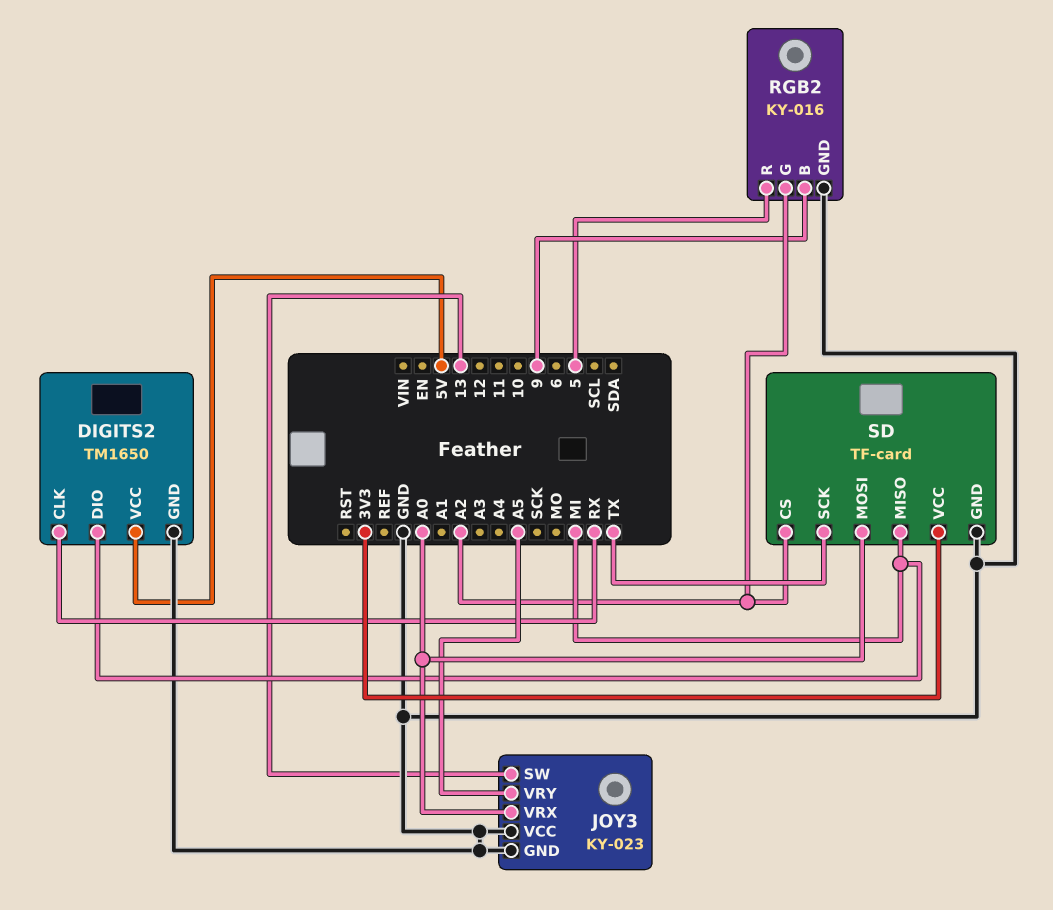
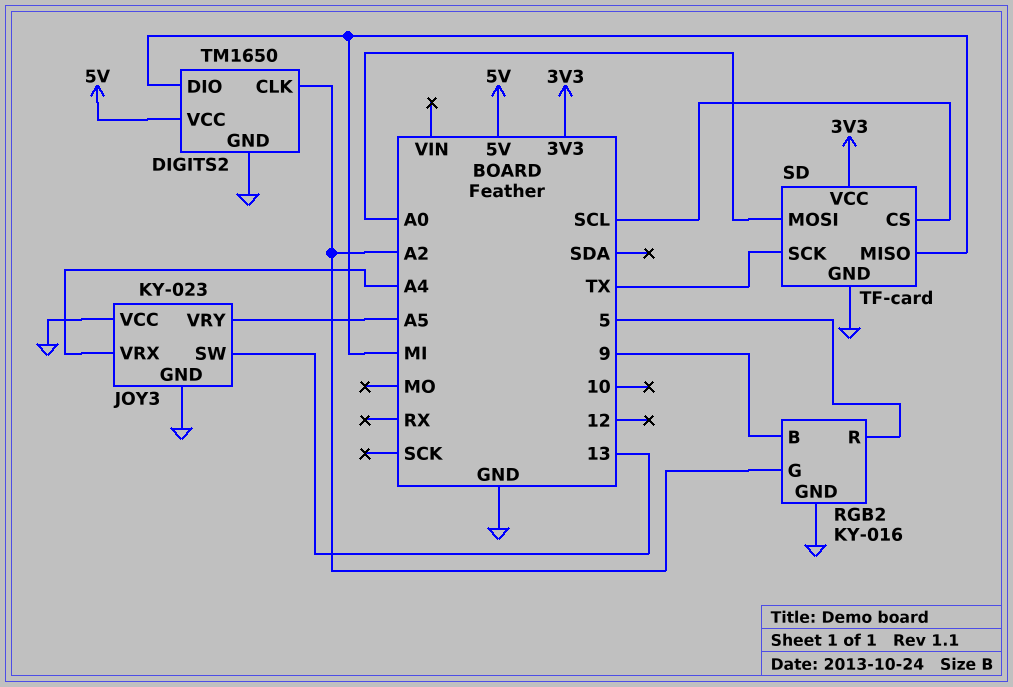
DIGITS2 pin CLK: RX -> A2
JOY3 pin VRX: A0 -> A4
SD pin CS: A2 -> SCL

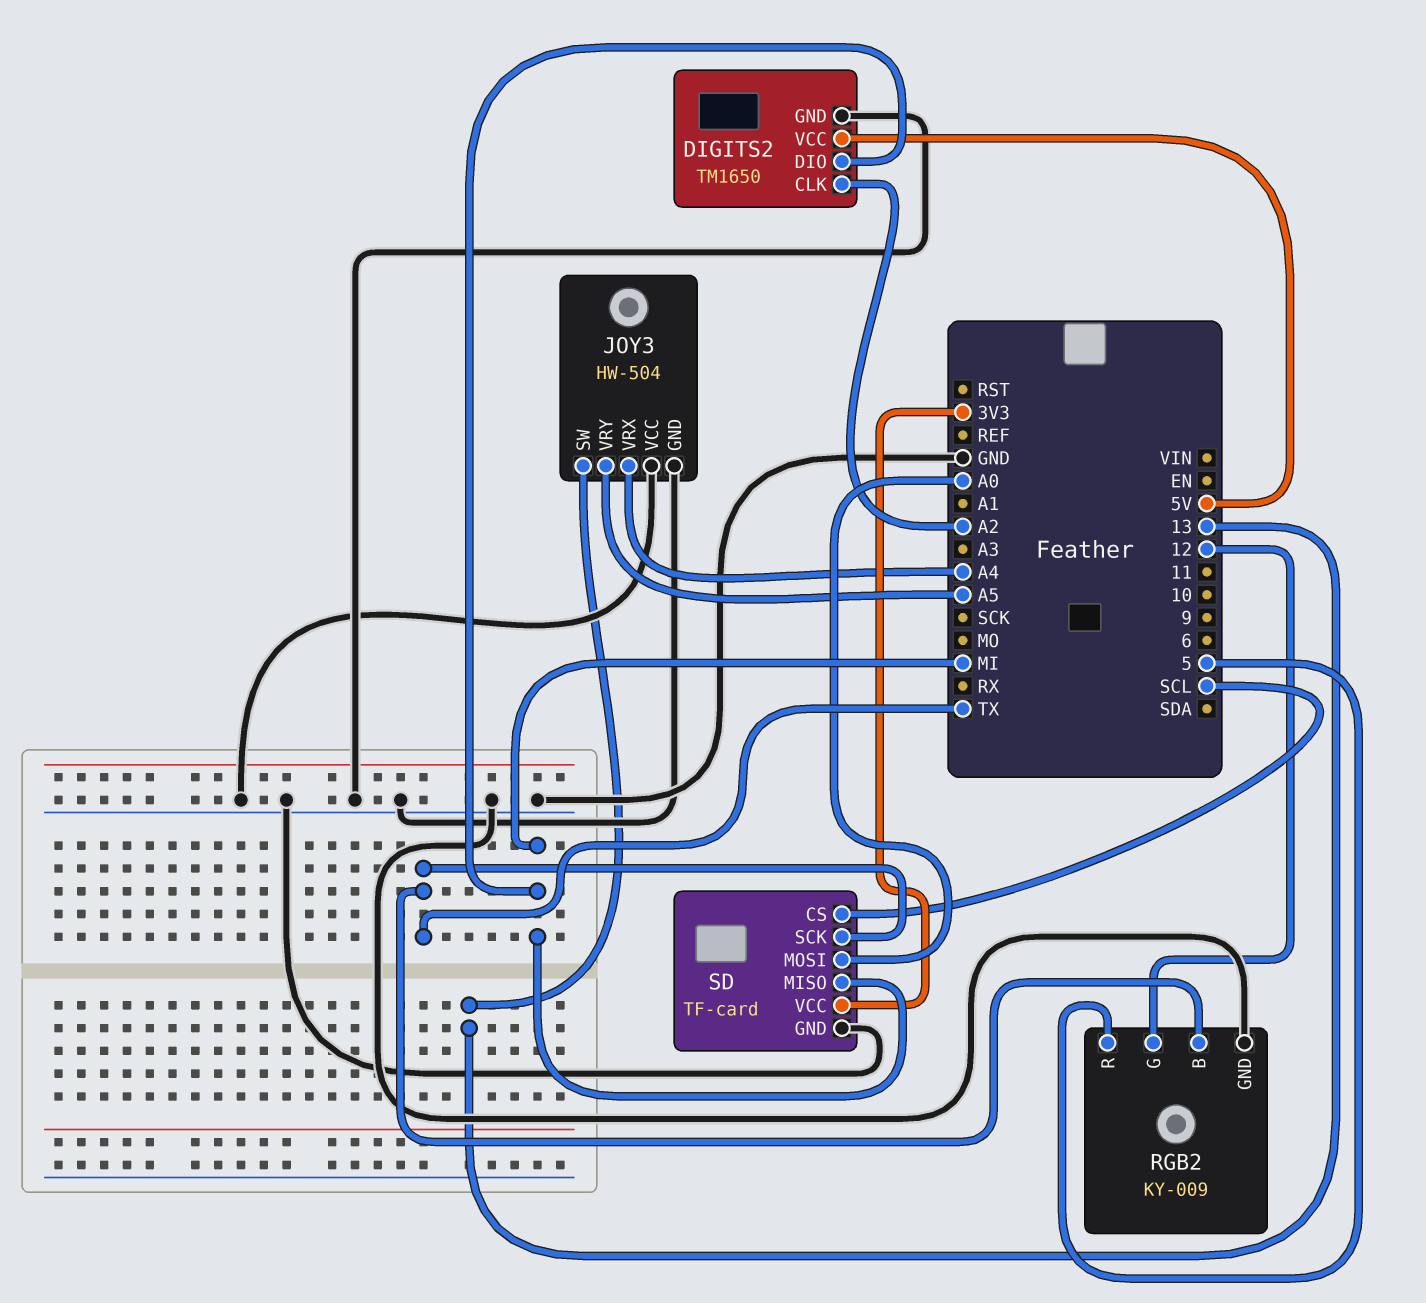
JOY3: KY-023 -> HW-504
RGB2: KY-016 -> KY-009
RGB2 pin B: 9 -> TX
RGB2 pin G: A2 -> 12

